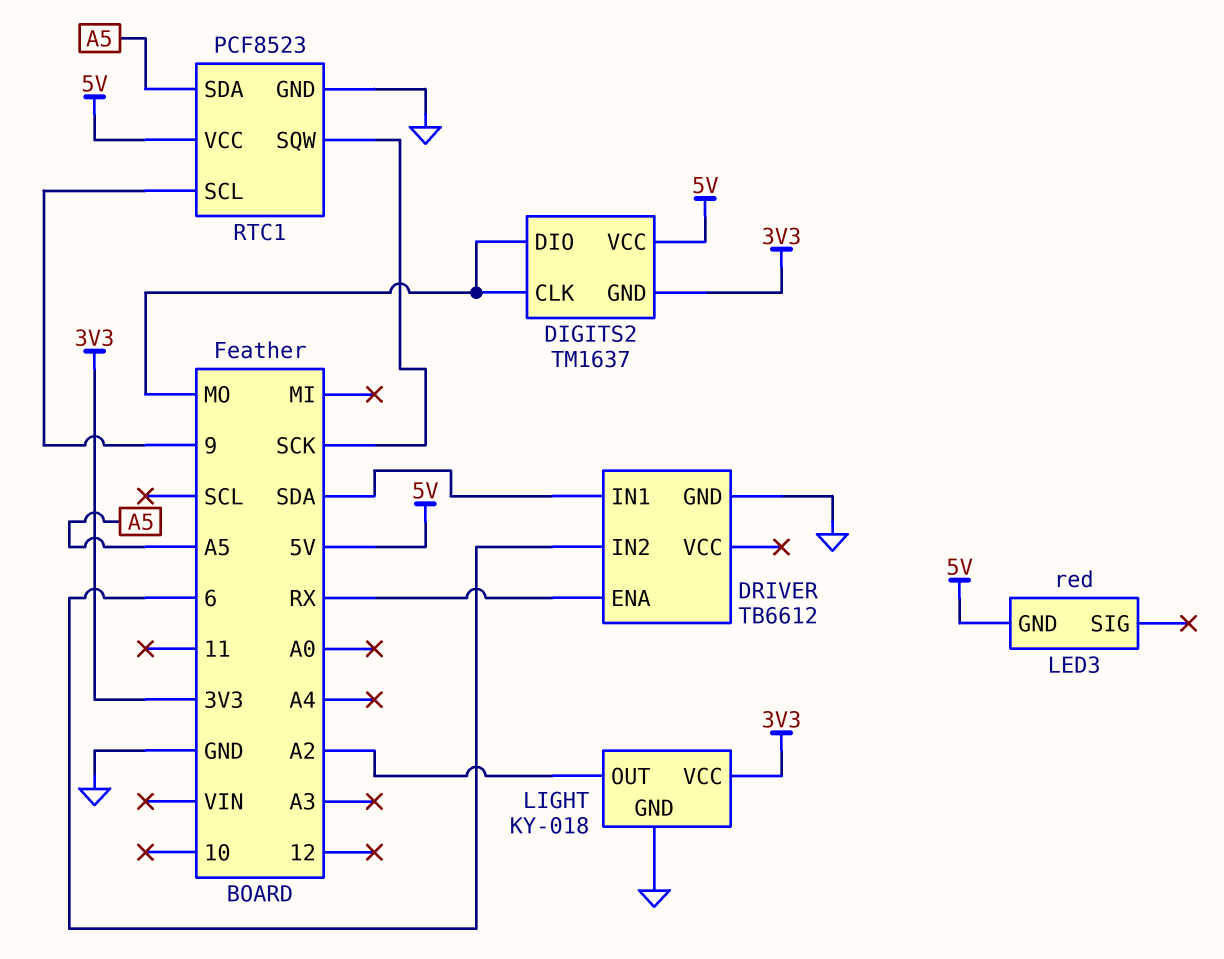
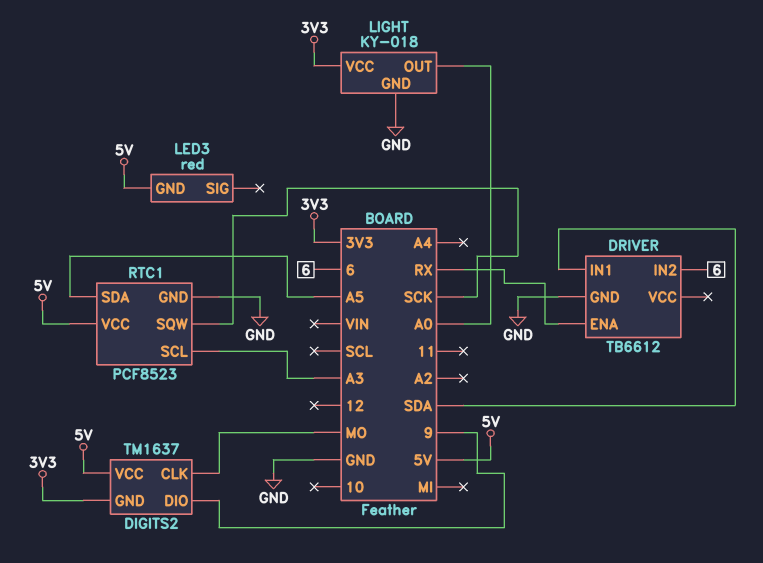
DIGITS2 pin DIO: MO -> 9
LIGHT pin OUT: A2 -> A0
RTC1 pin SCL: 9 -> A3

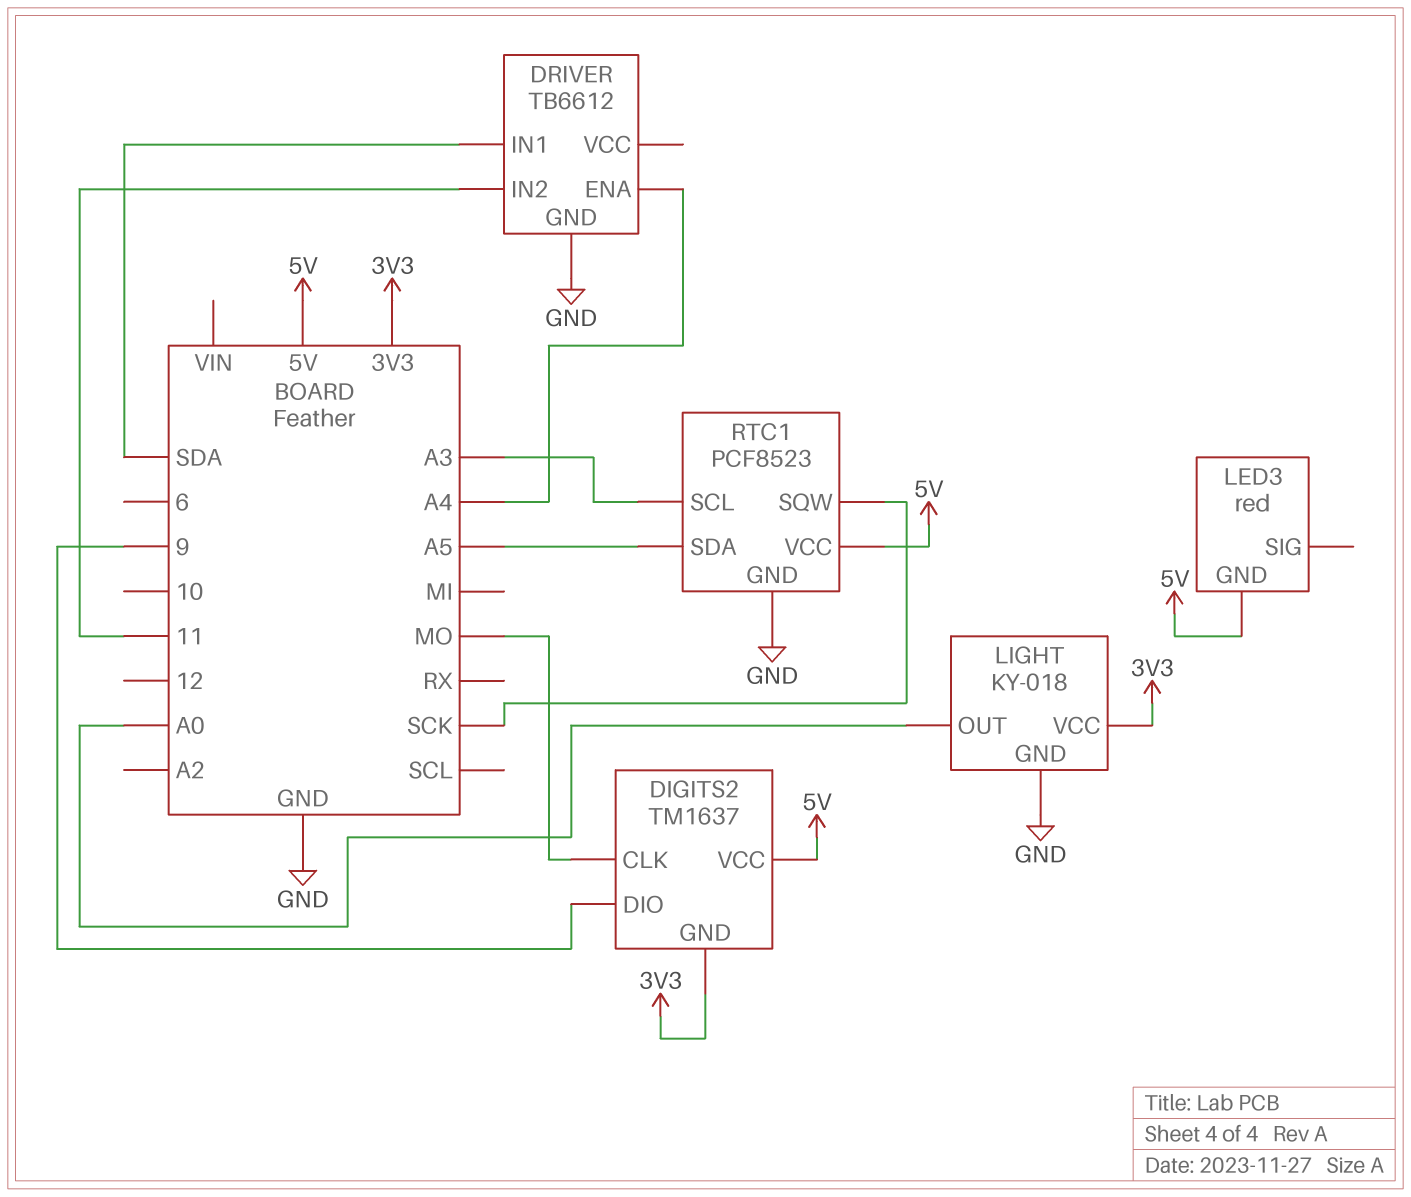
DRIVER pin ENA: RX -> A4
DRIVER pin IN2: 6 -> 11

